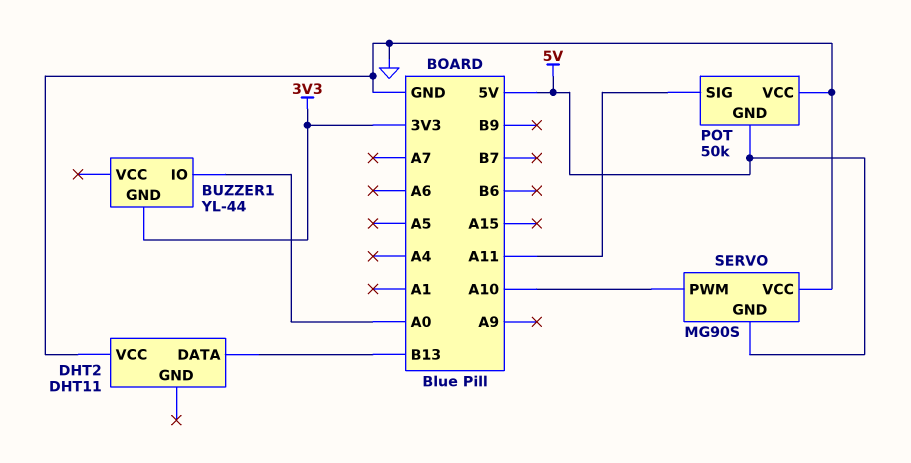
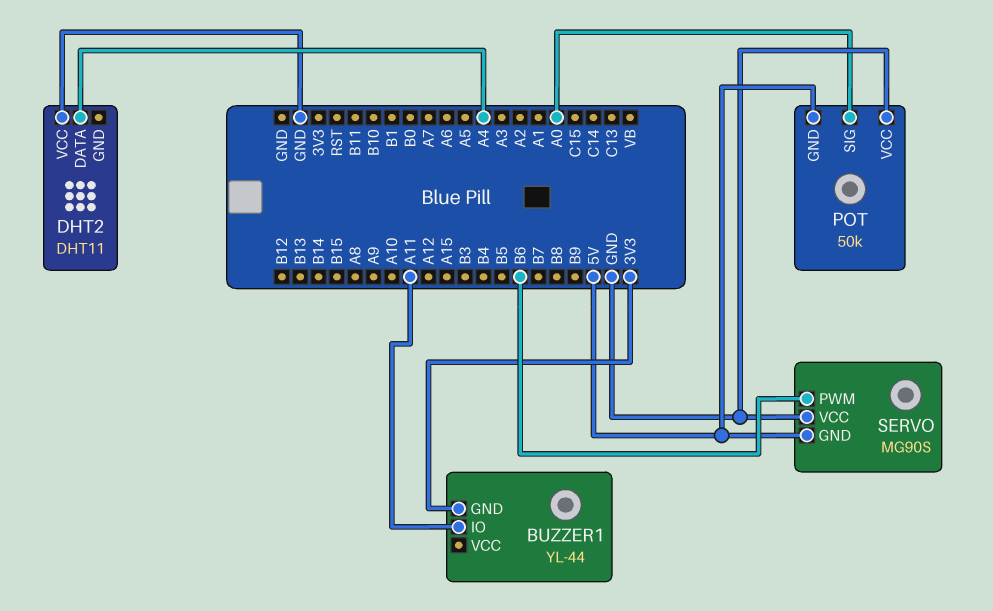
BUZZER1 pin IO: A0 -> A11
DHT2 pin DATA: B13 -> A4
POT pin SIG: A11 -> A0
SERVO pin PWM: A10 -> B6

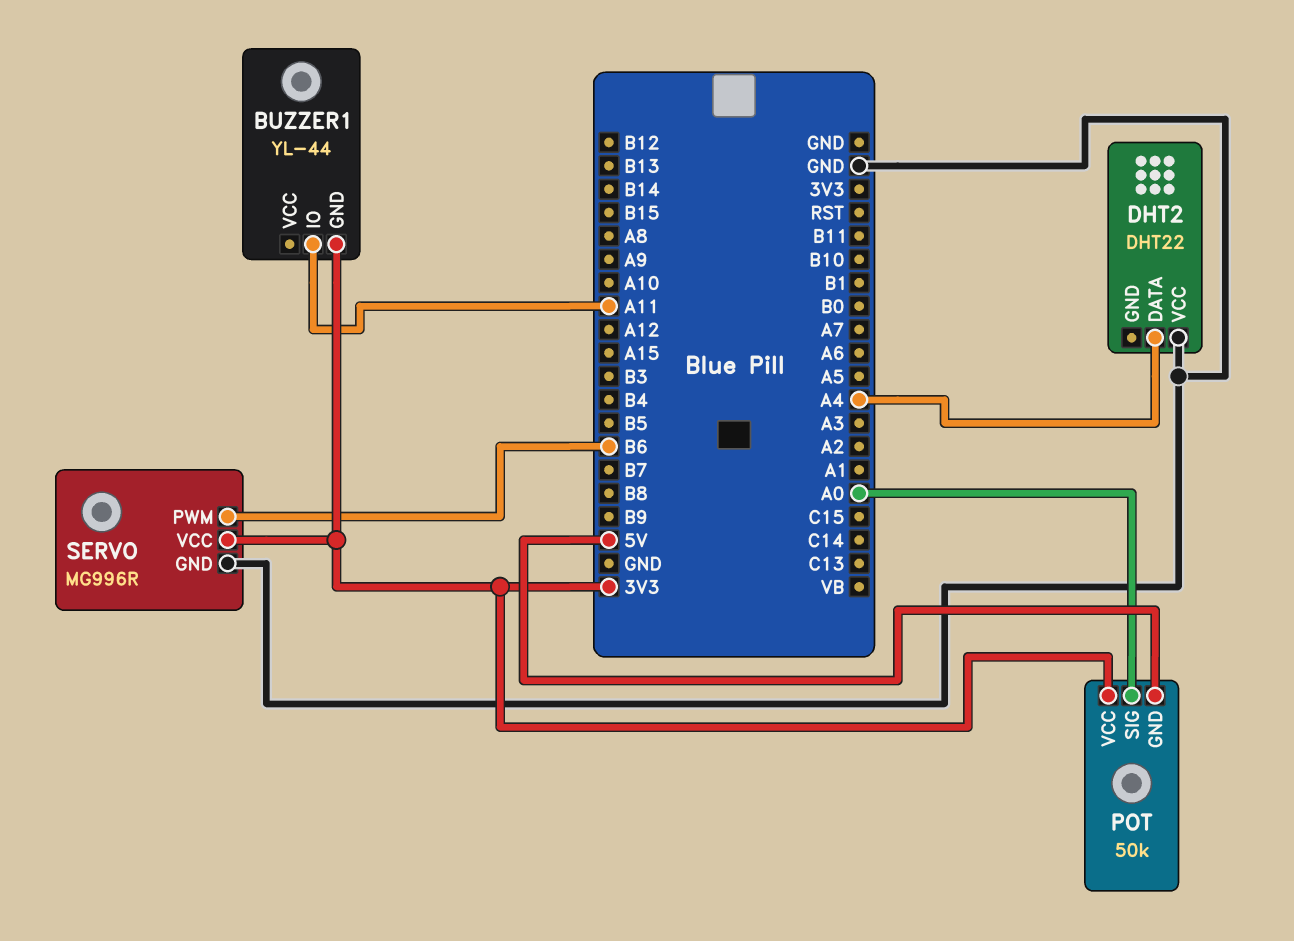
DHT2: DHT11 -> DHT22
POT pin VCC: GND -> 3V3
SERVO: MG90S -> MG996R
SERVO pin GND: 5V -> GND
SERVO pin VCC: GND -> 3V3

